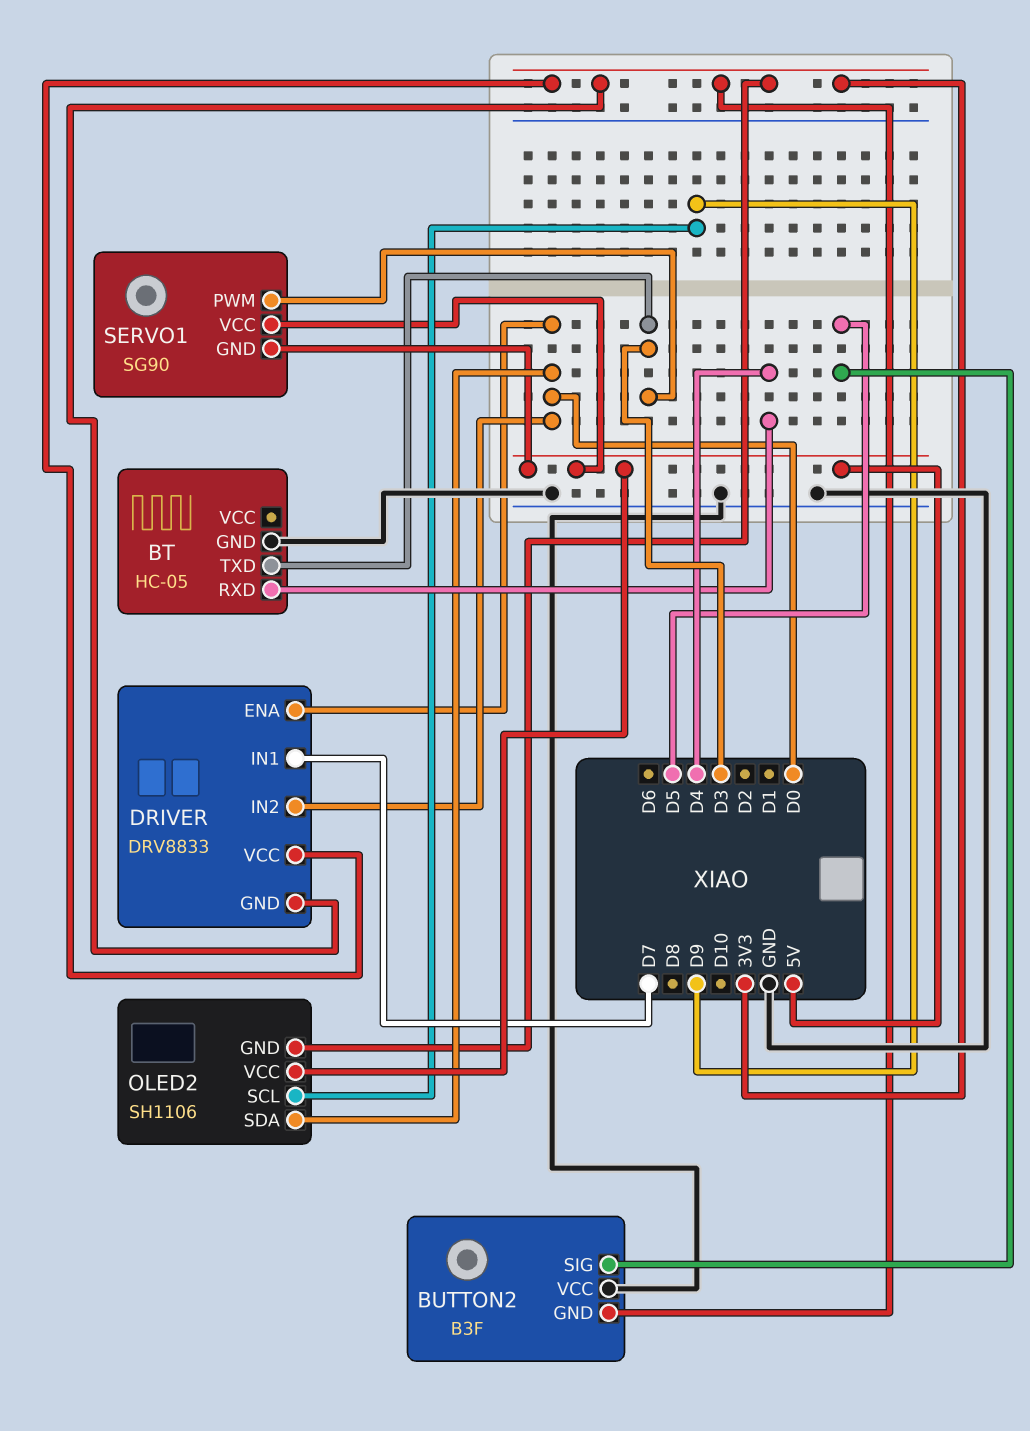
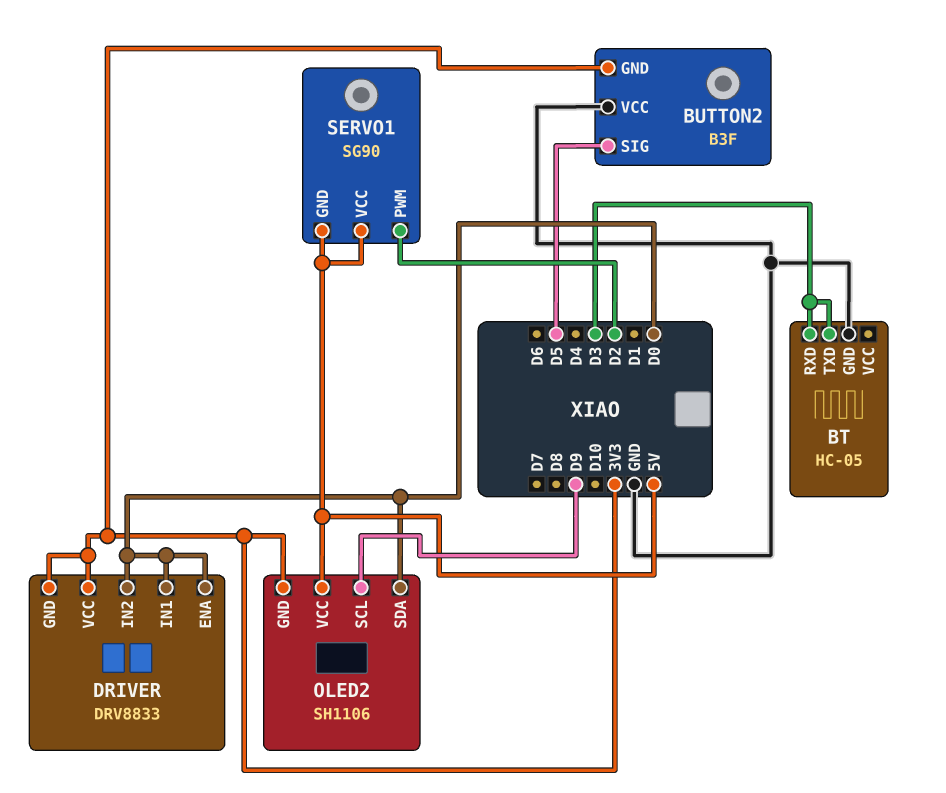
BT pin RXD: D4 -> D3
DRIVER pin IN1: D7 -> D0
SERVO1 pin PWM: D3 -> D2

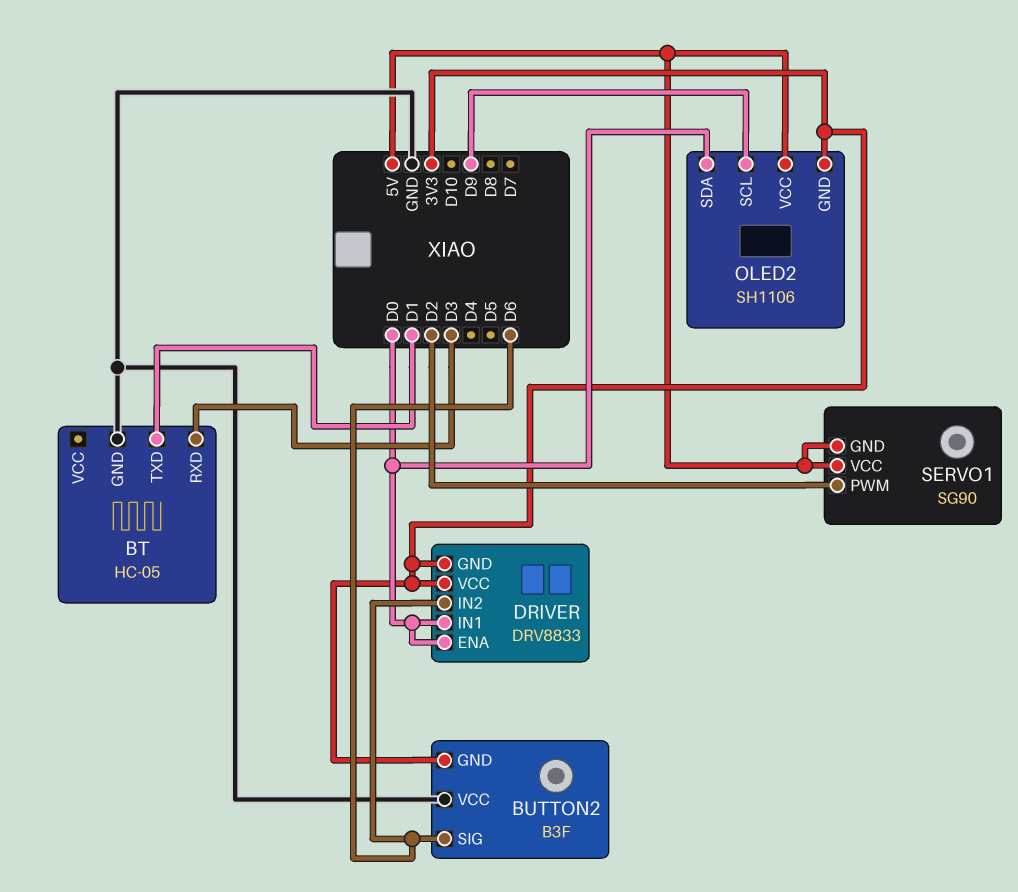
BT pin TXD: D3 -> D1
BUTTON2 pin SIG: D5 -> D6
DRIVER pin IN2: D0 -> D6

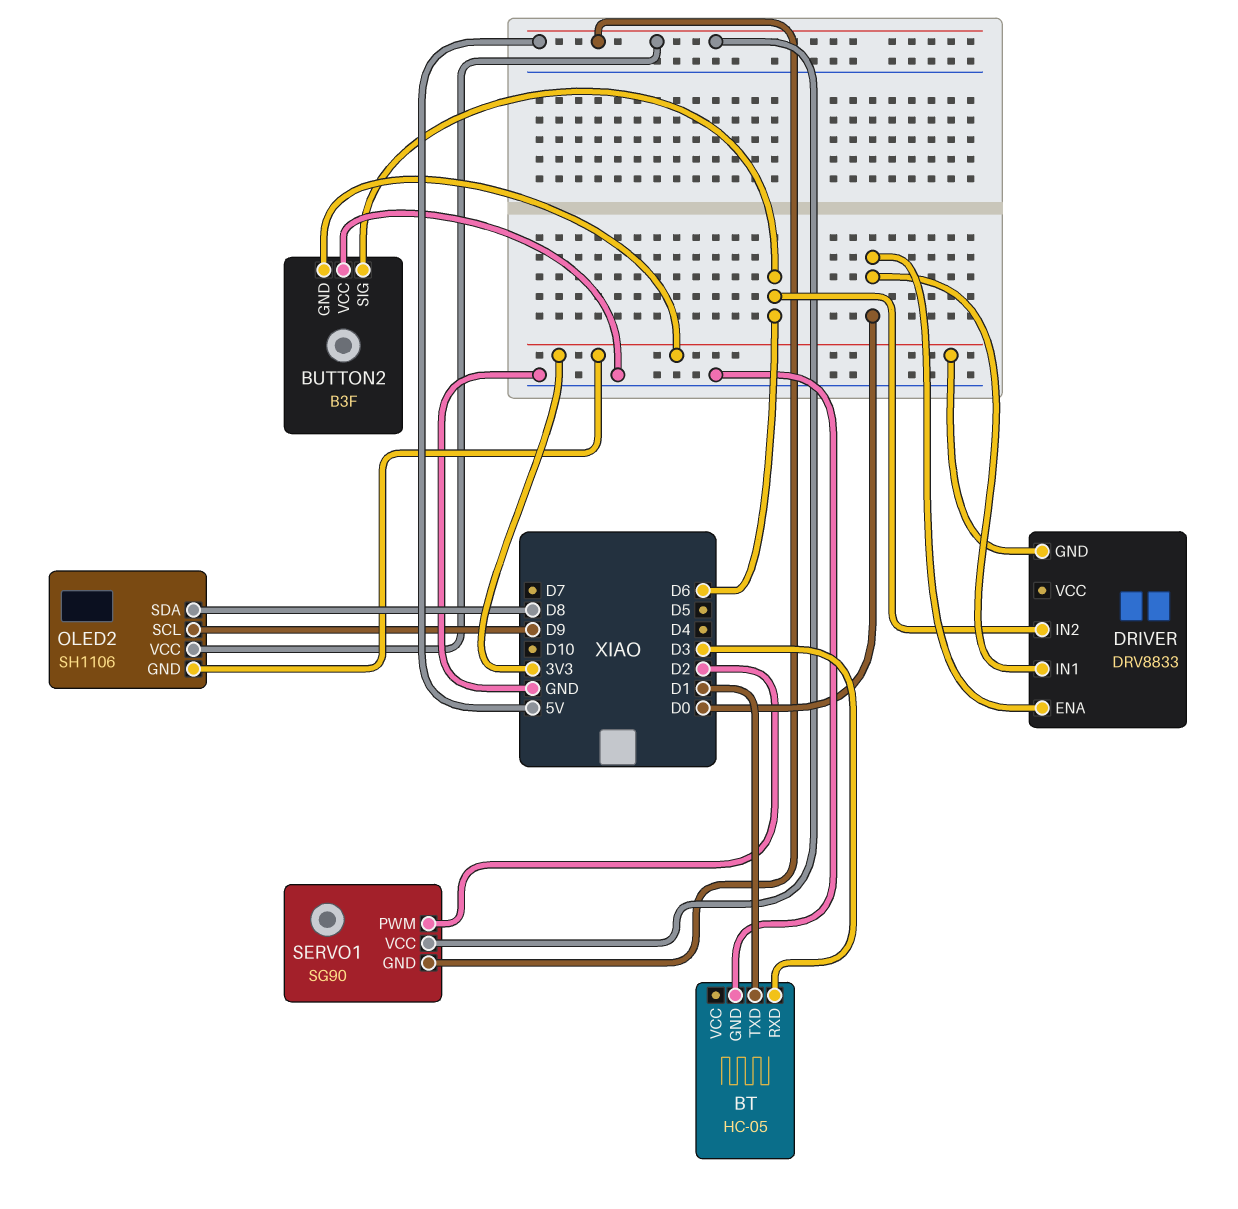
DRIVER pin VCC: 3V3 -> none
OLED2 pin SDA: D0 -> D8

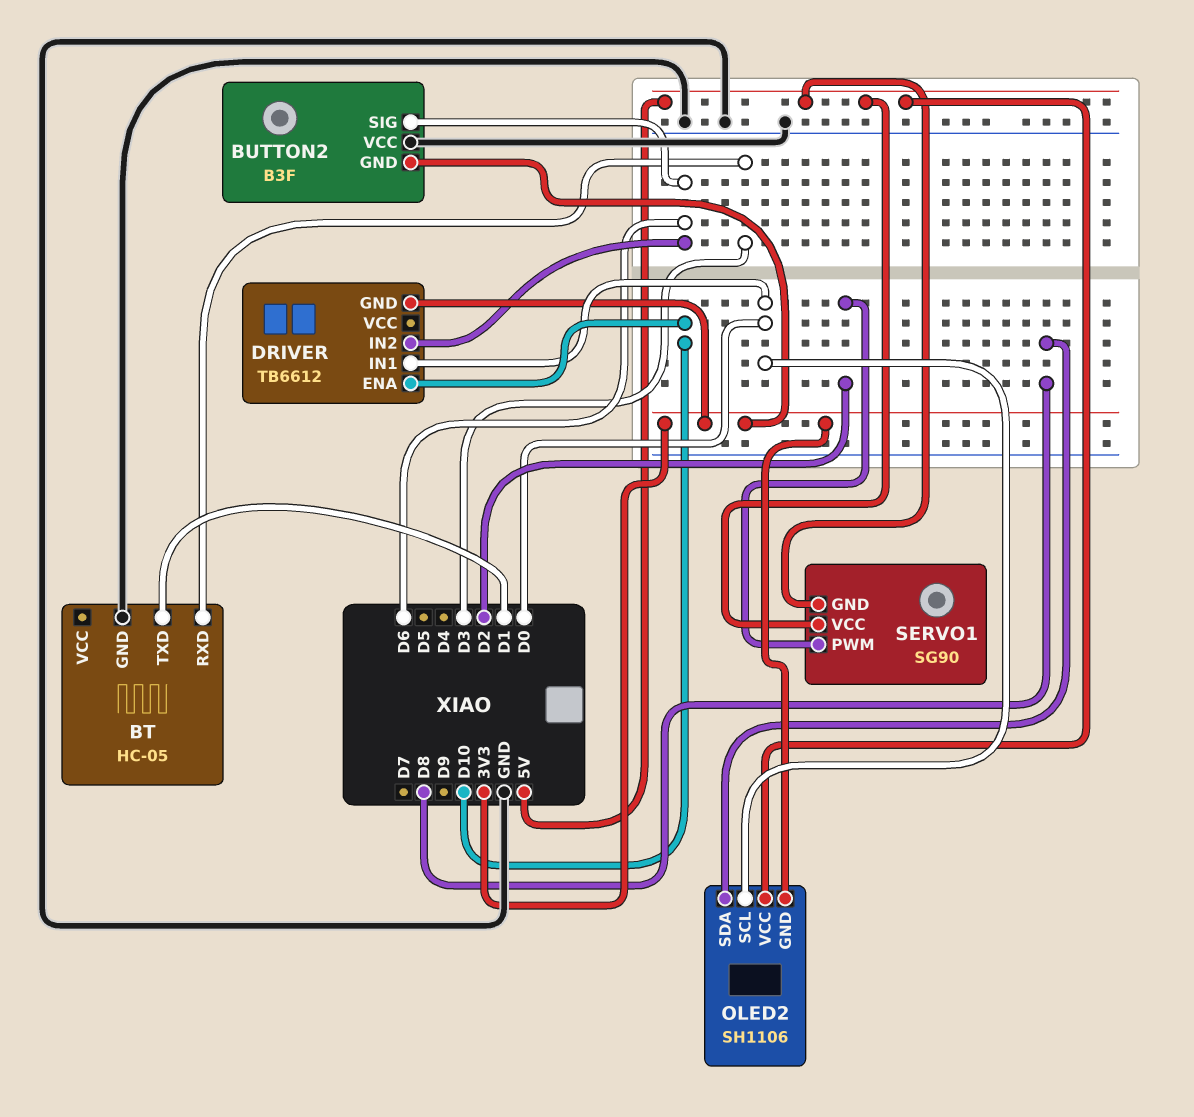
DRIVER: DRV8833 -> TB6612
DRIVER pin ENA: D0 -> D10
OLED2 pin SCL: D9 -> D0

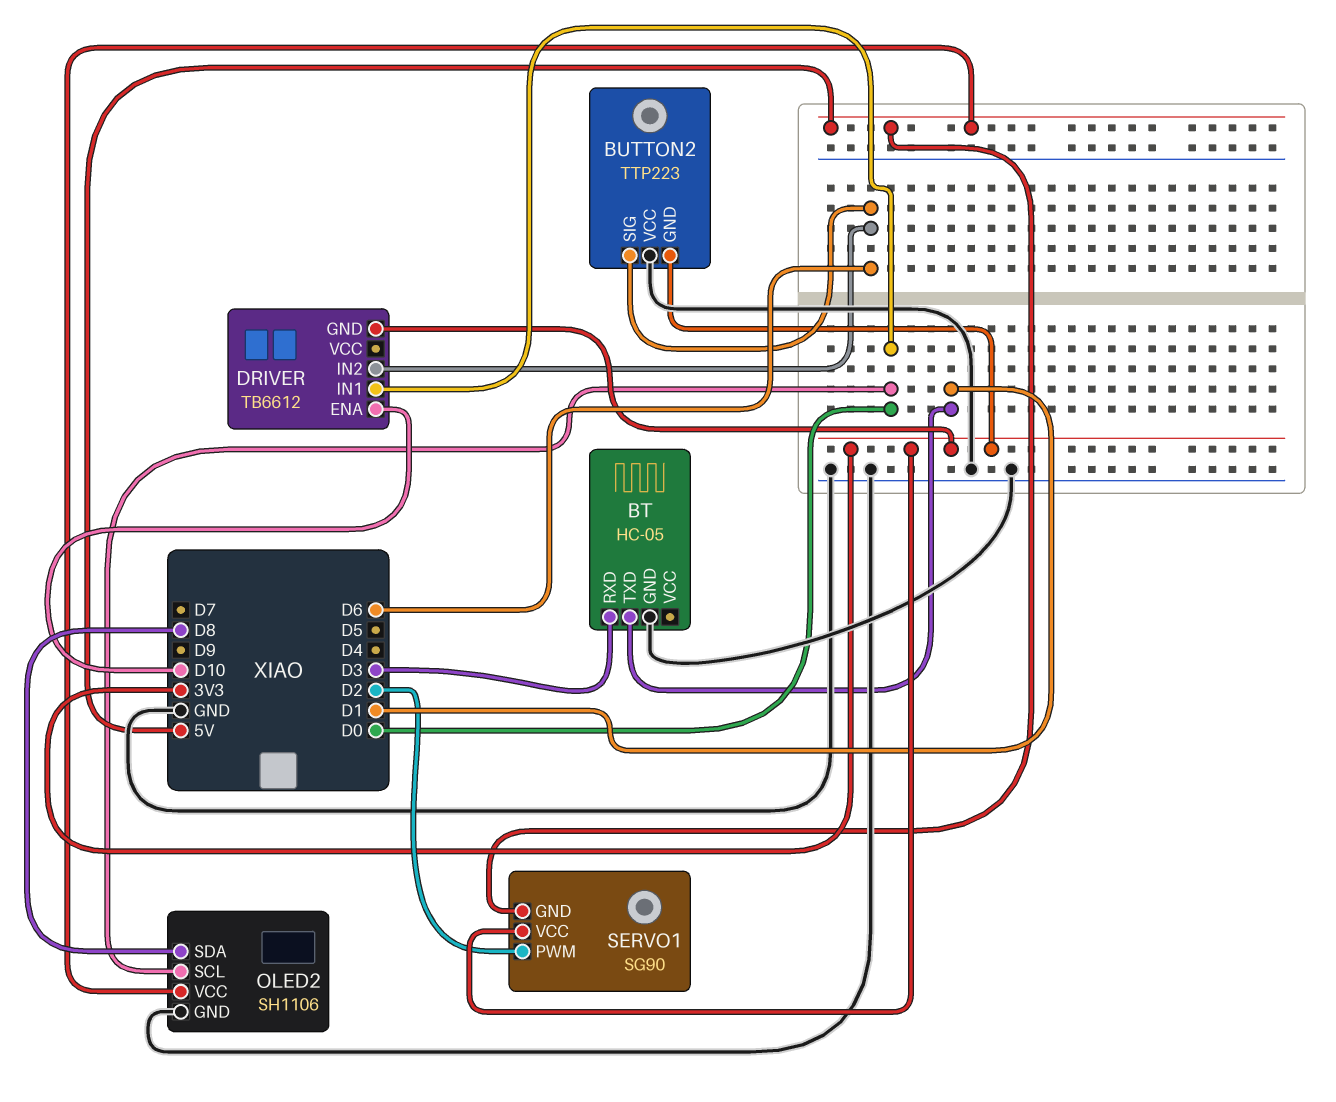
BUTTON2: B3F -> TTP223
OLED2 pin GND: 3V3 -> GND
SERVO1 pin VCC: 5V -> 3V3

